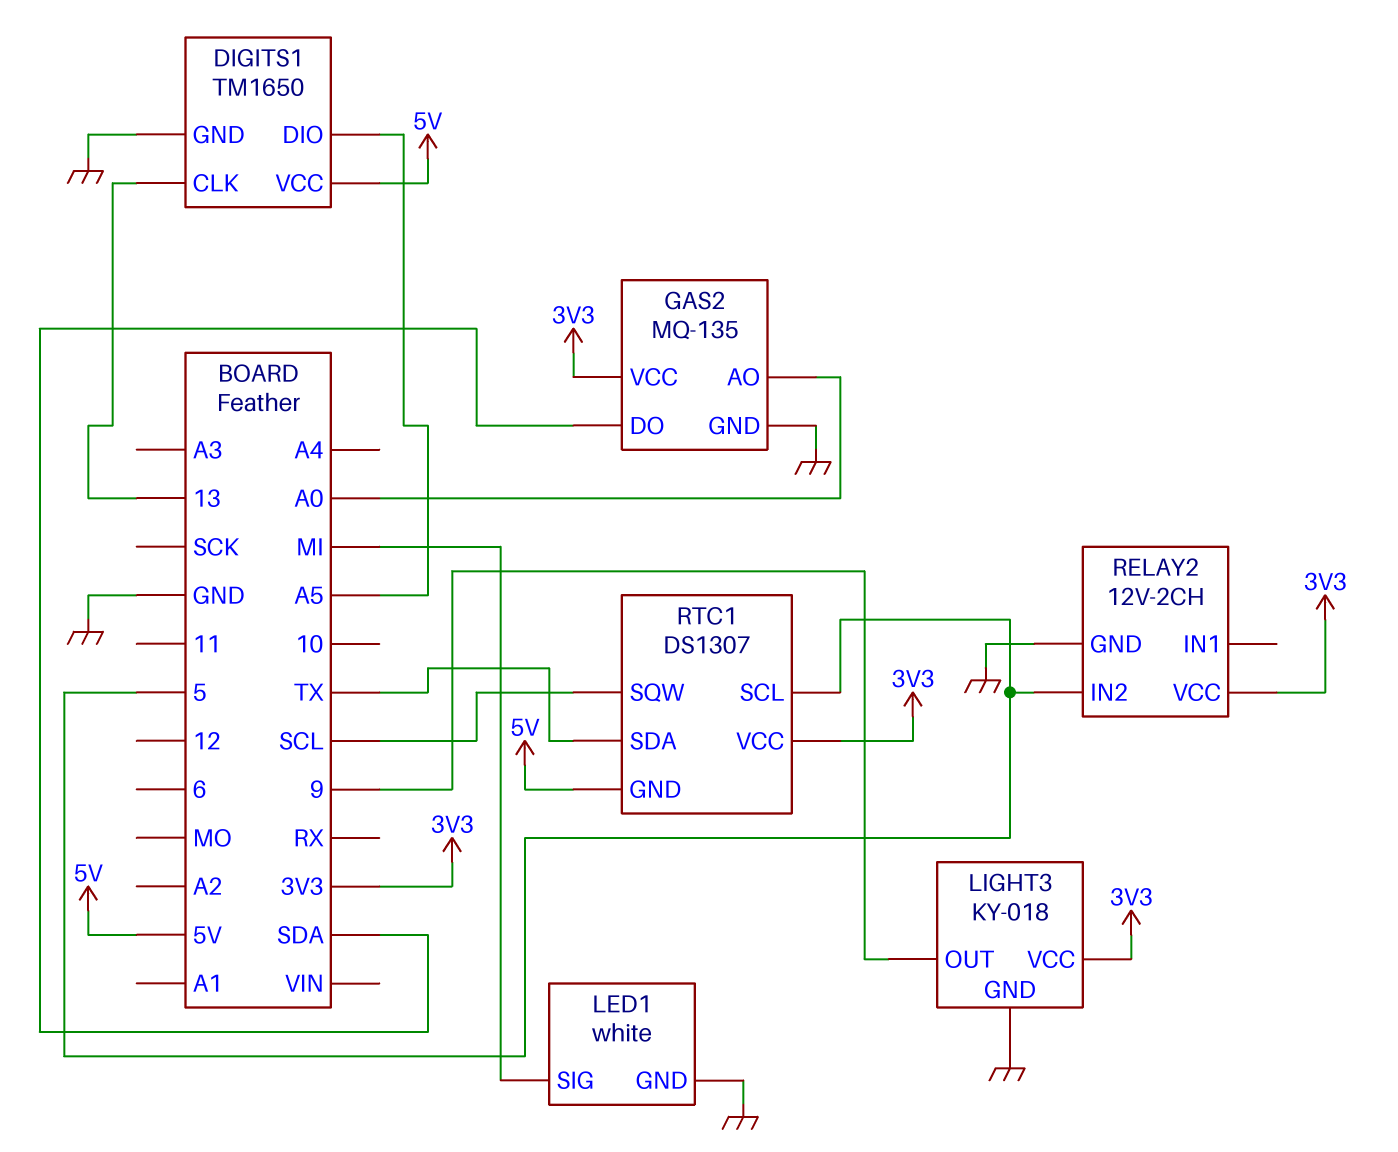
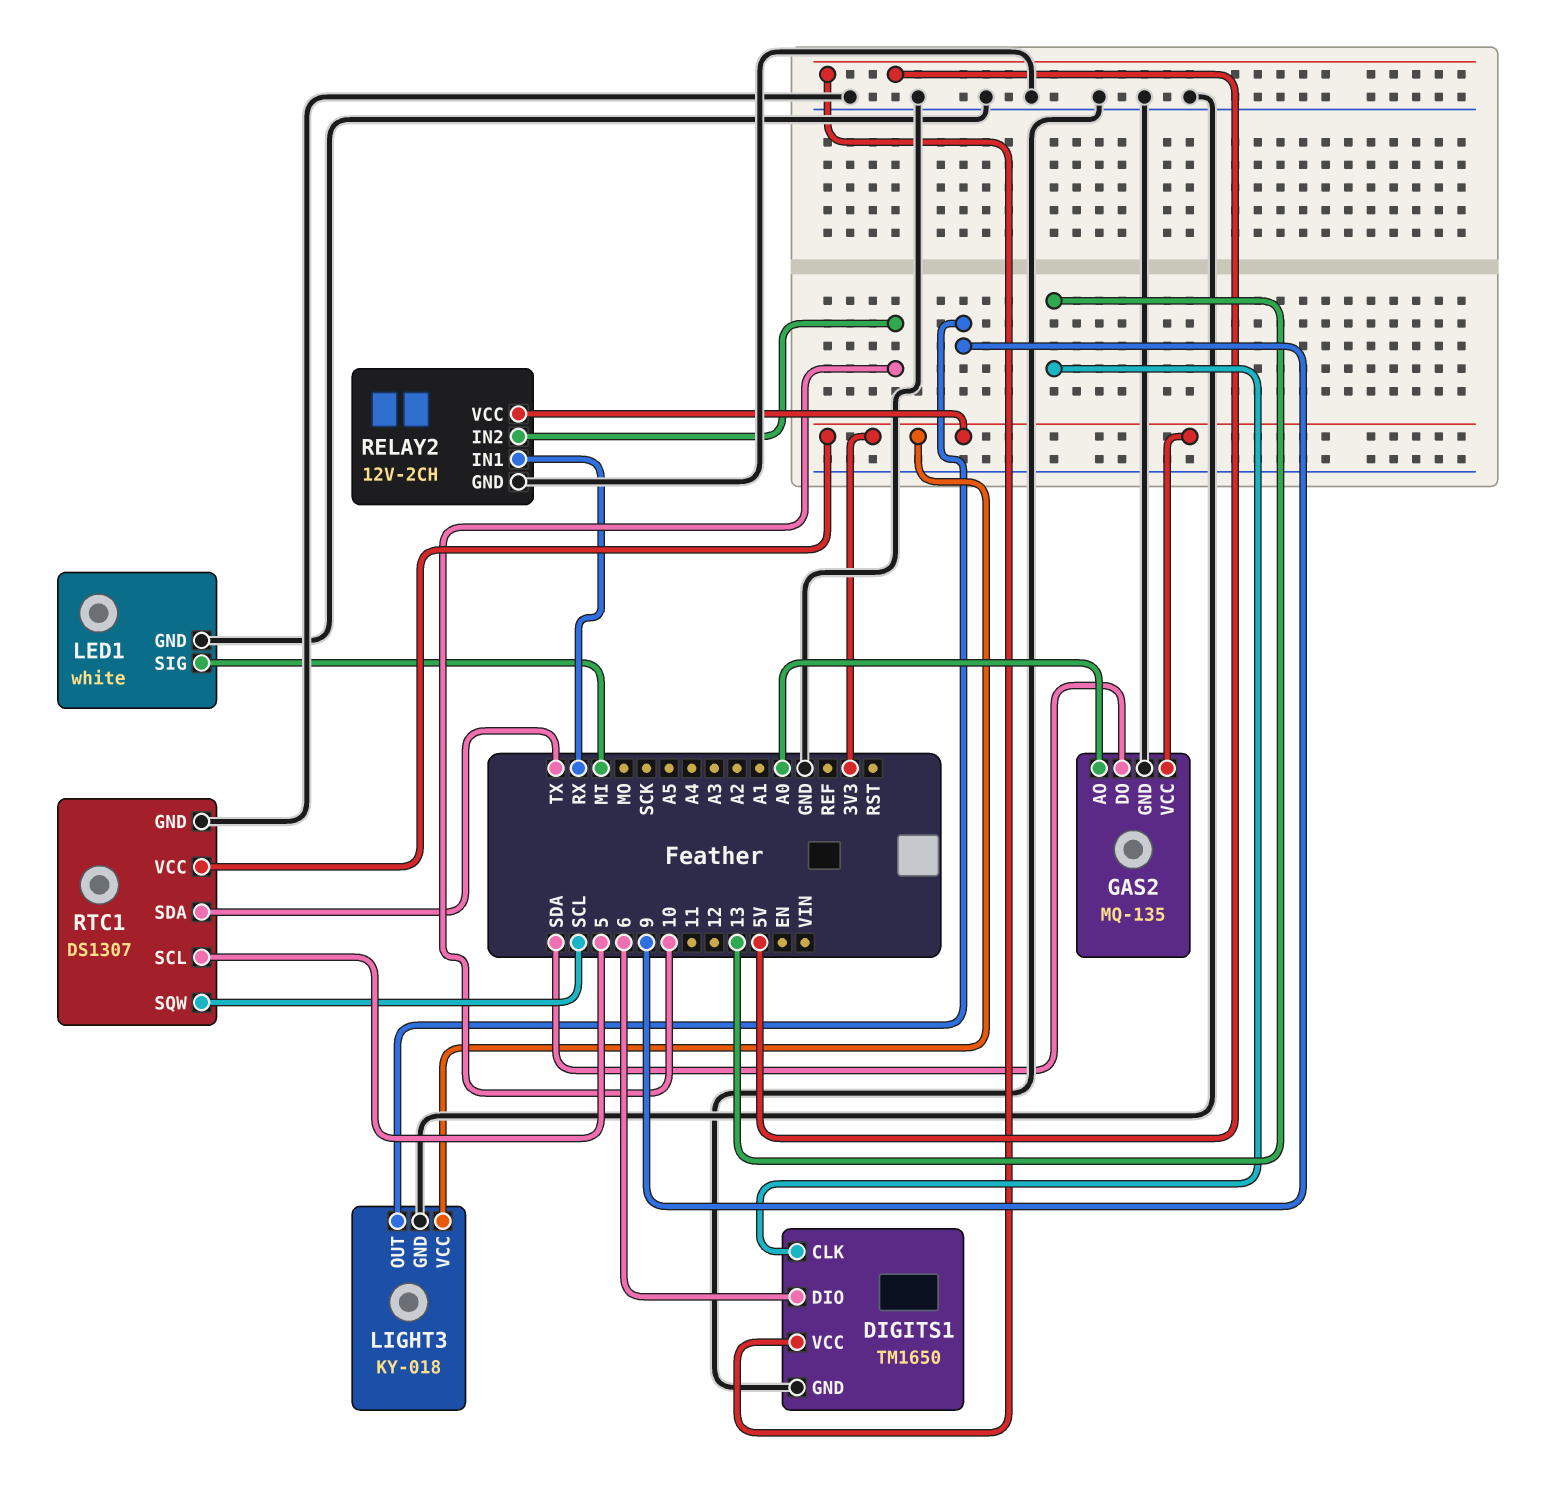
DIGITS1 pin DIO: A5 -> 6
RELAY2 pin IN1: none -> RX
RELAY2 pin IN2: 5 -> 10
RTC1 pin GND: 5V -> GND

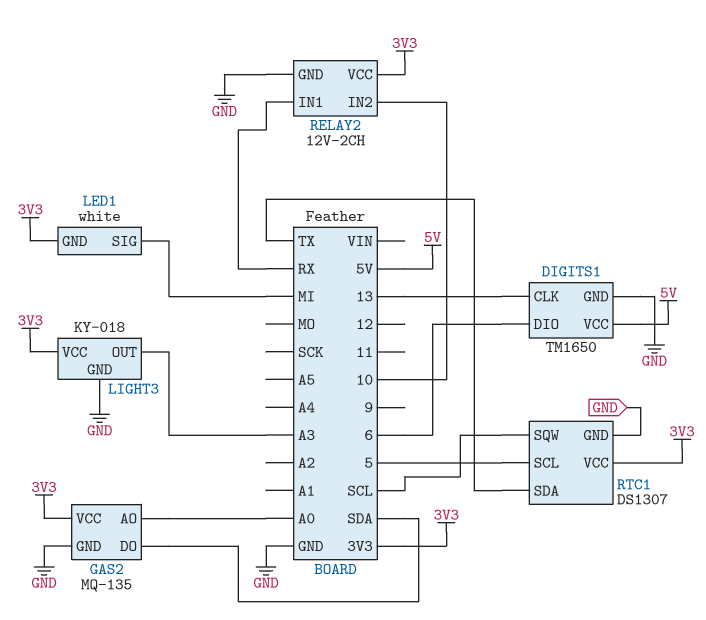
LED1 pin GND: GND -> 3V3
LIGHT3 pin OUT: 9 -> A3

